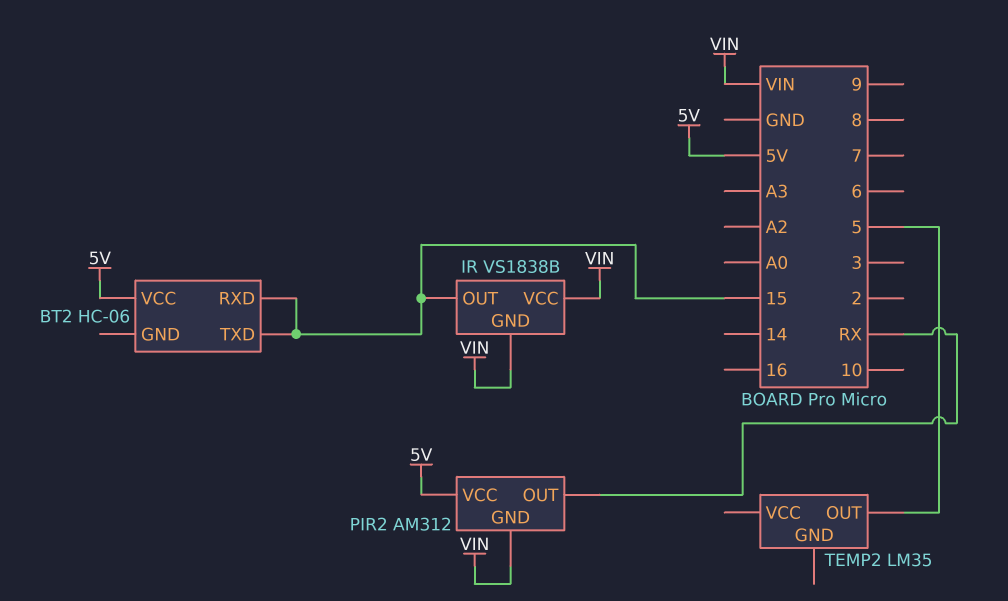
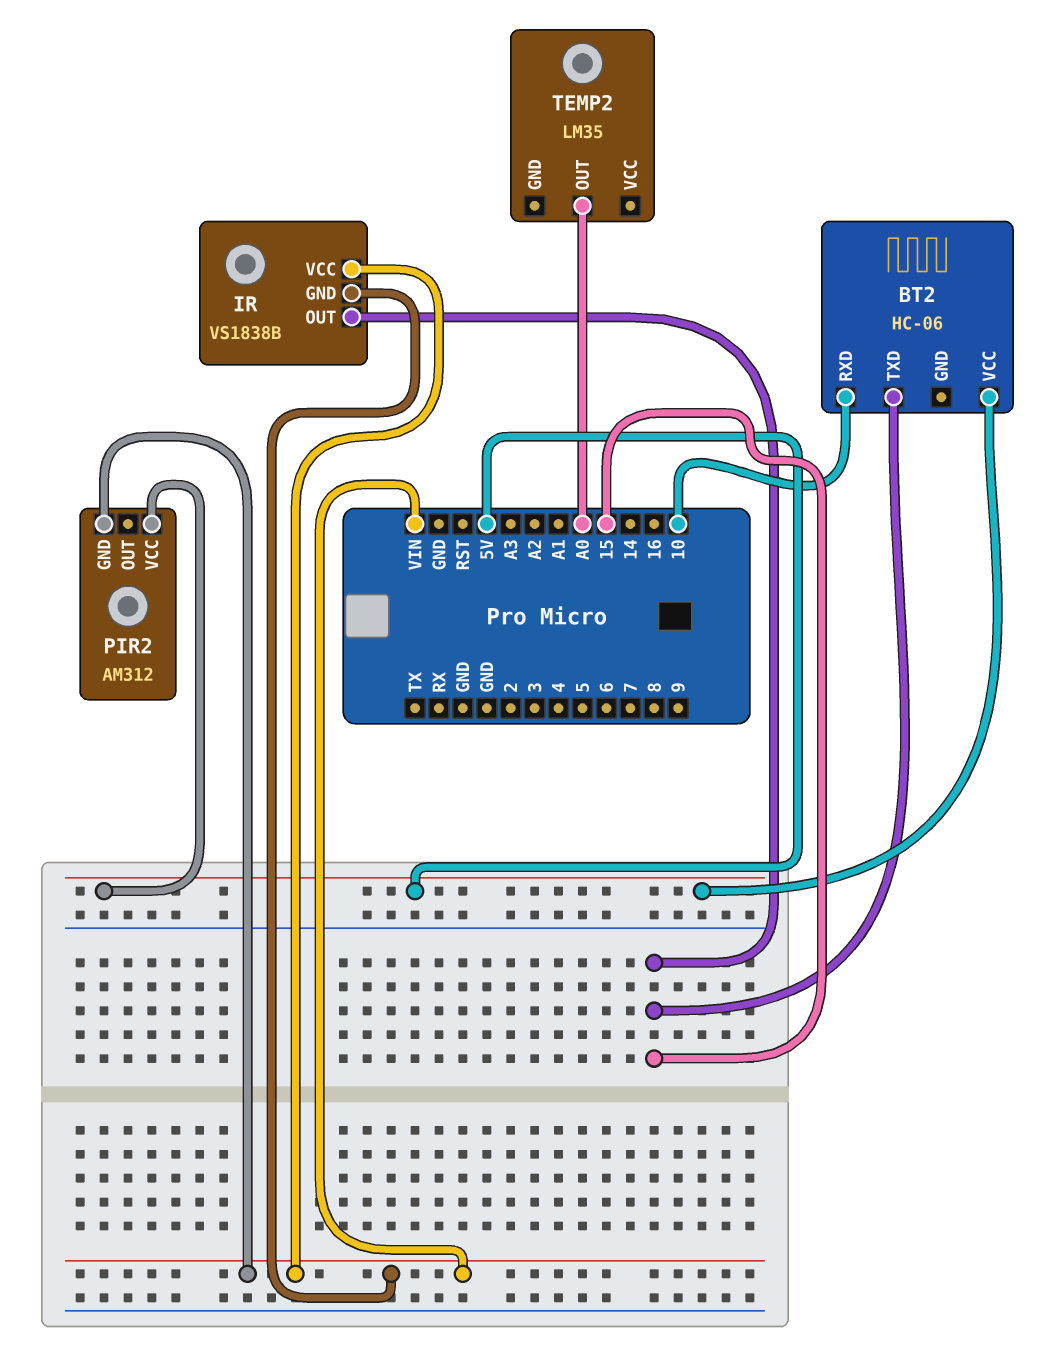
BT2 pin RXD: 15 -> 10
PIR2 pin OUT: RX -> none
TEMP2 pin OUT: 5 -> A0

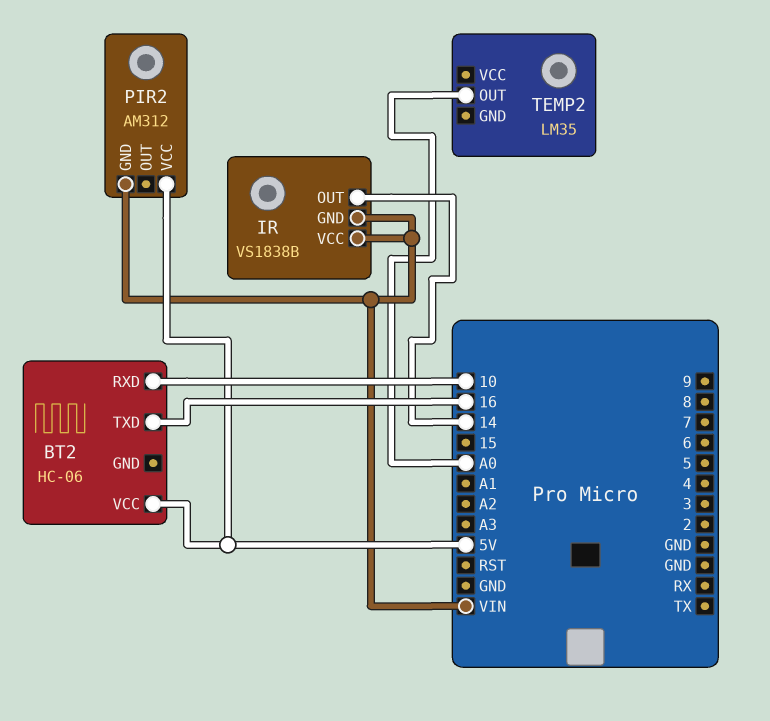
BT2 pin TXD: 15 -> 16
IR pin OUT: 15 -> 14

